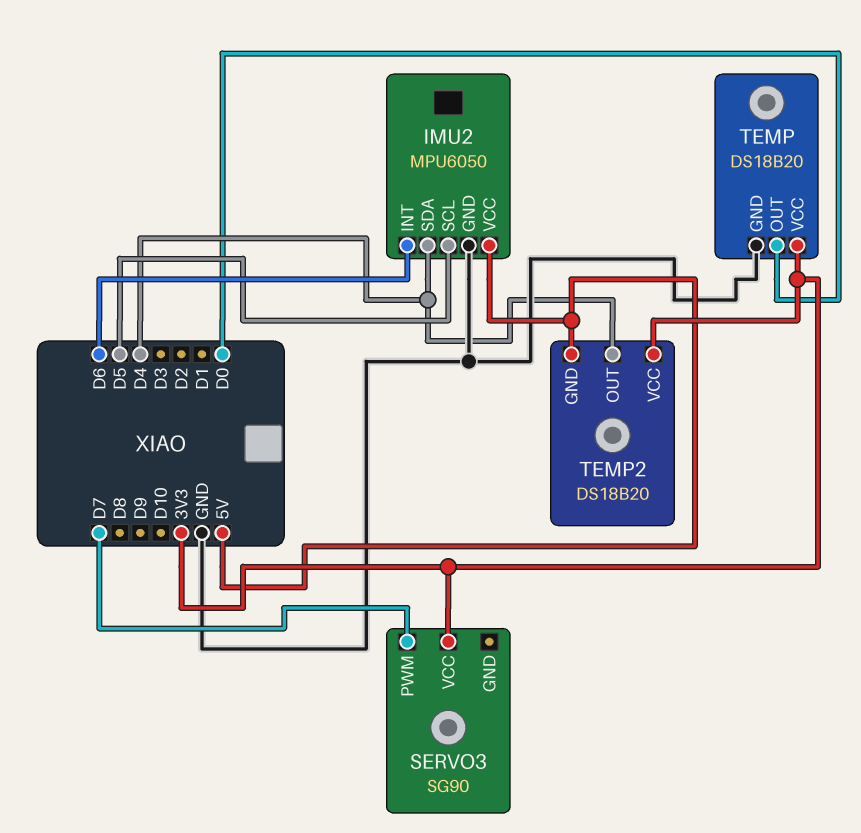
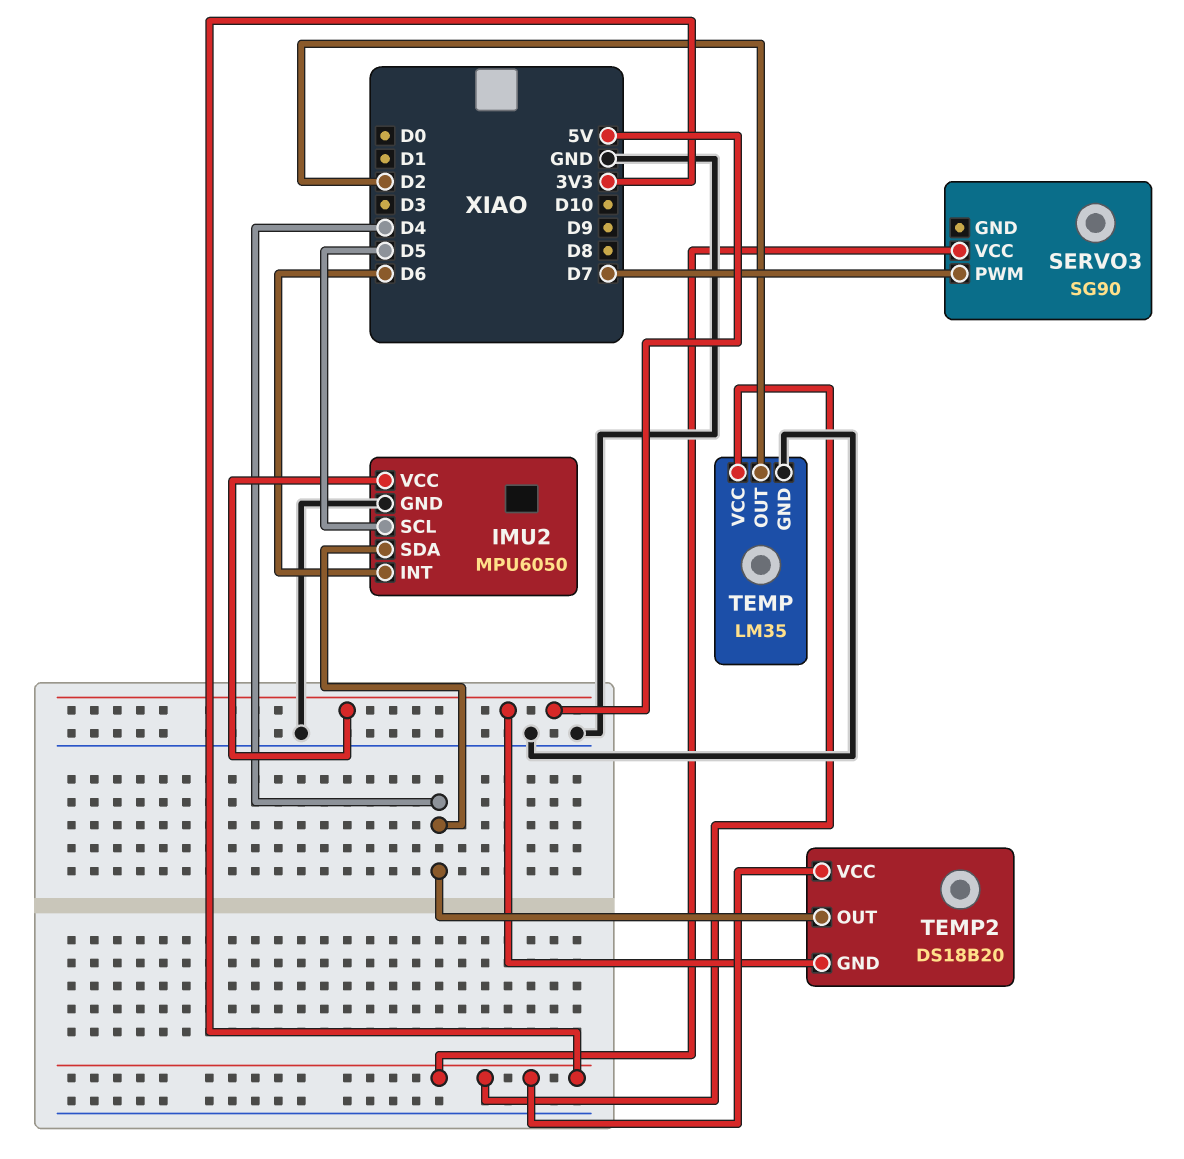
TEMP: DS18B20 -> LM35
TEMP pin OUT: D0 -> D2

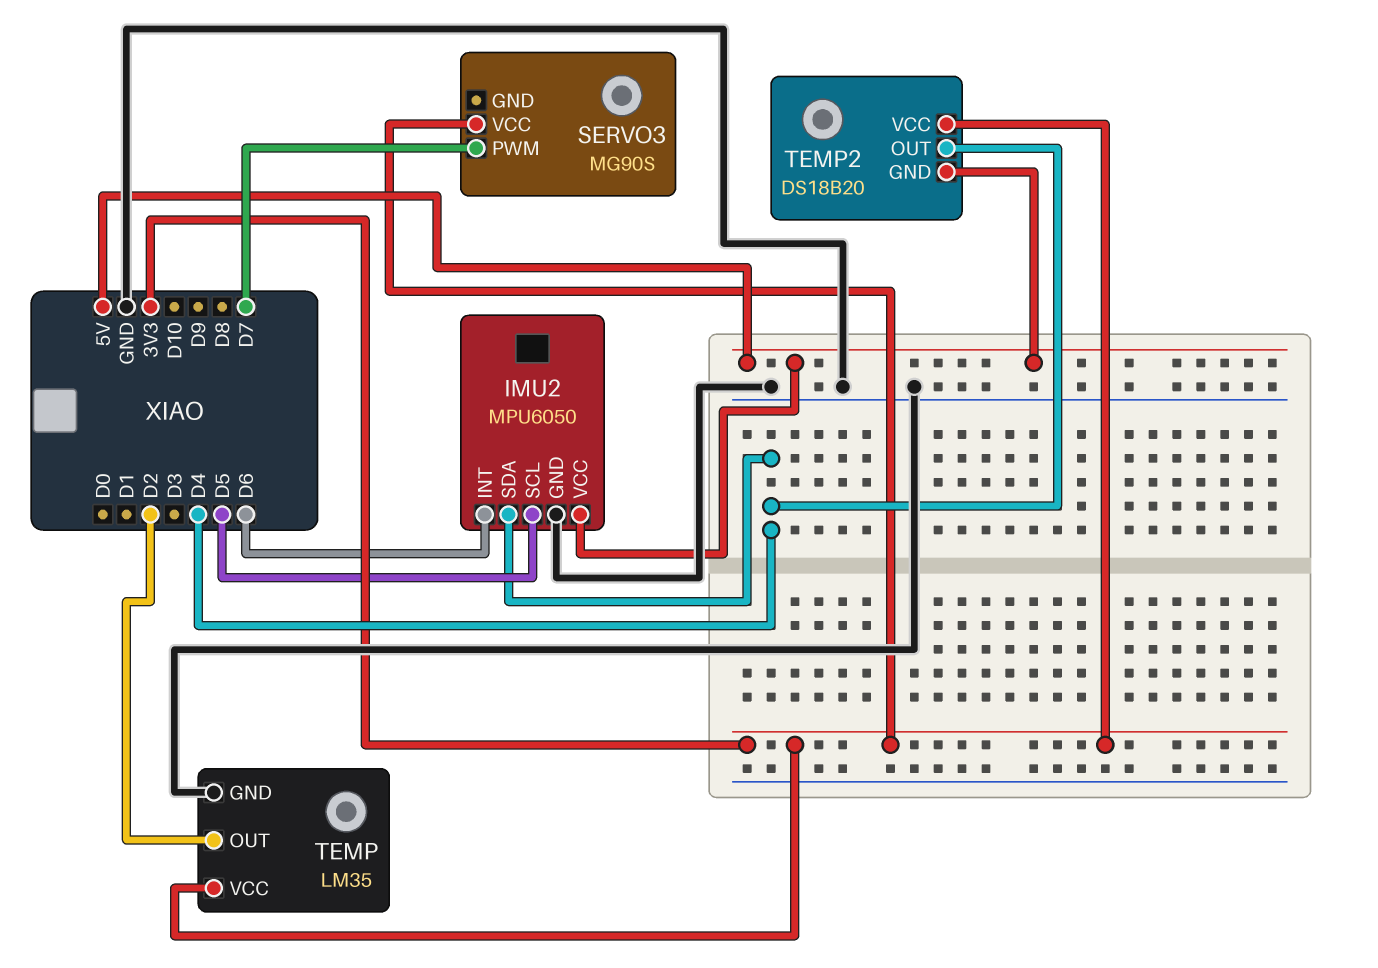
SERVO3: SG90 -> MG90S

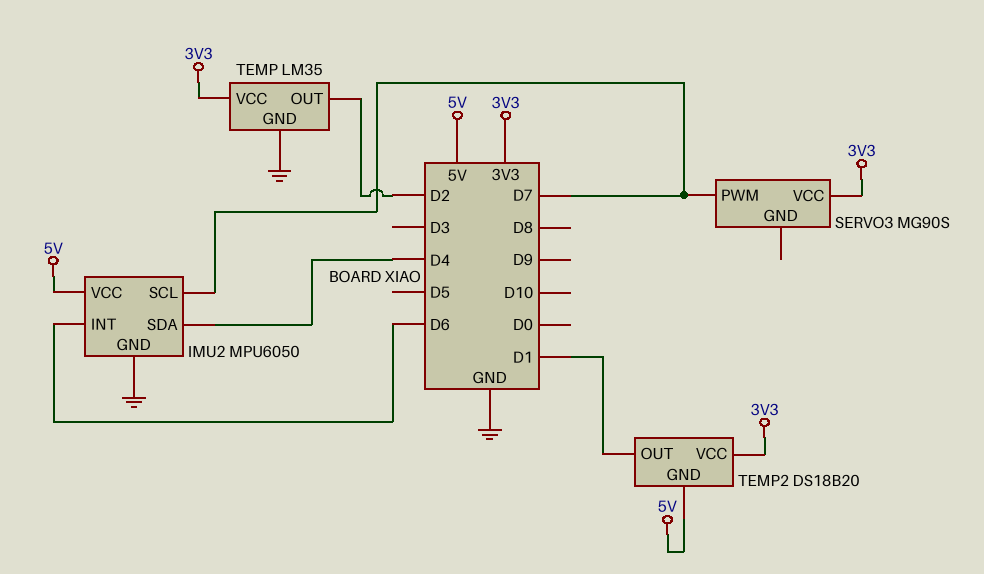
IMU2 pin SCL: D5 -> D7
TEMP2 pin OUT: D4 -> D1

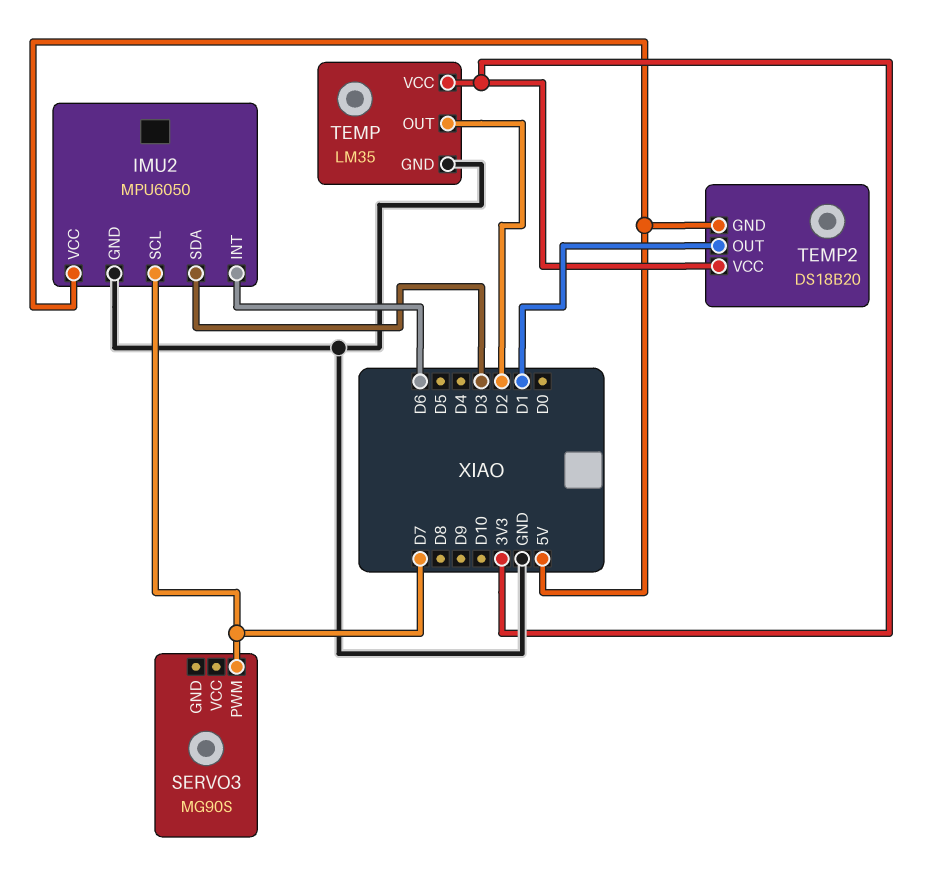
IMU2 pin SDA: D4 -> D3
SERVO3 pin VCC: 3V3 -> none

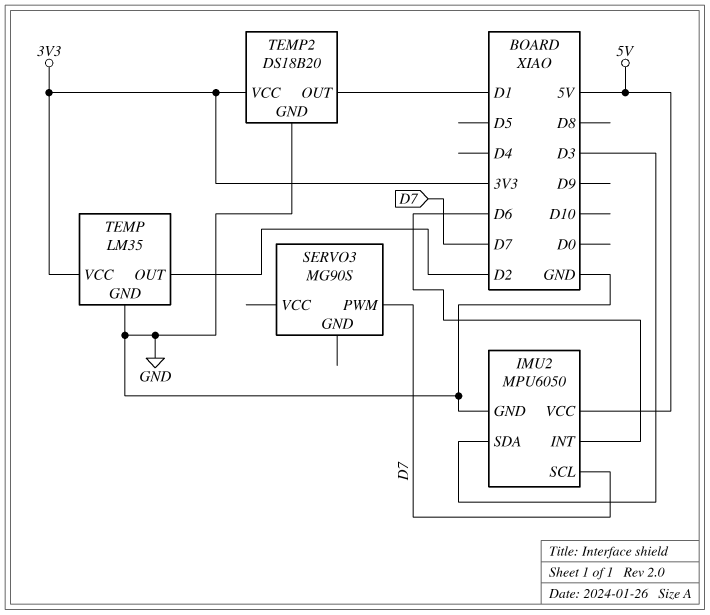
TEMP2 pin GND: 5V -> GND

